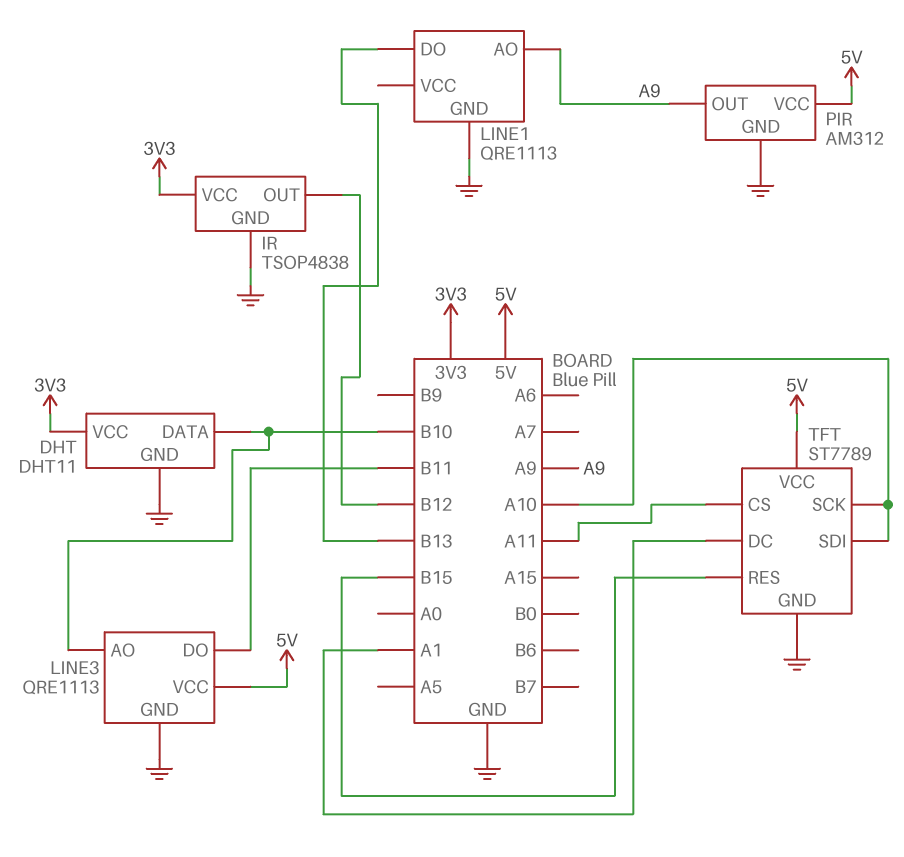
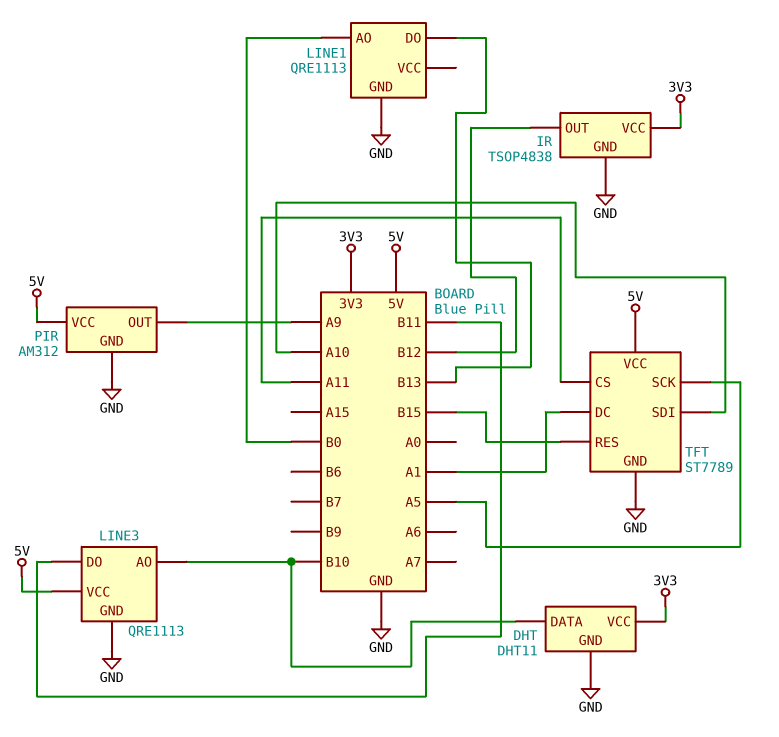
LINE1 pin AO: A9 -> B0
TFT pin SCK: A10 -> A5

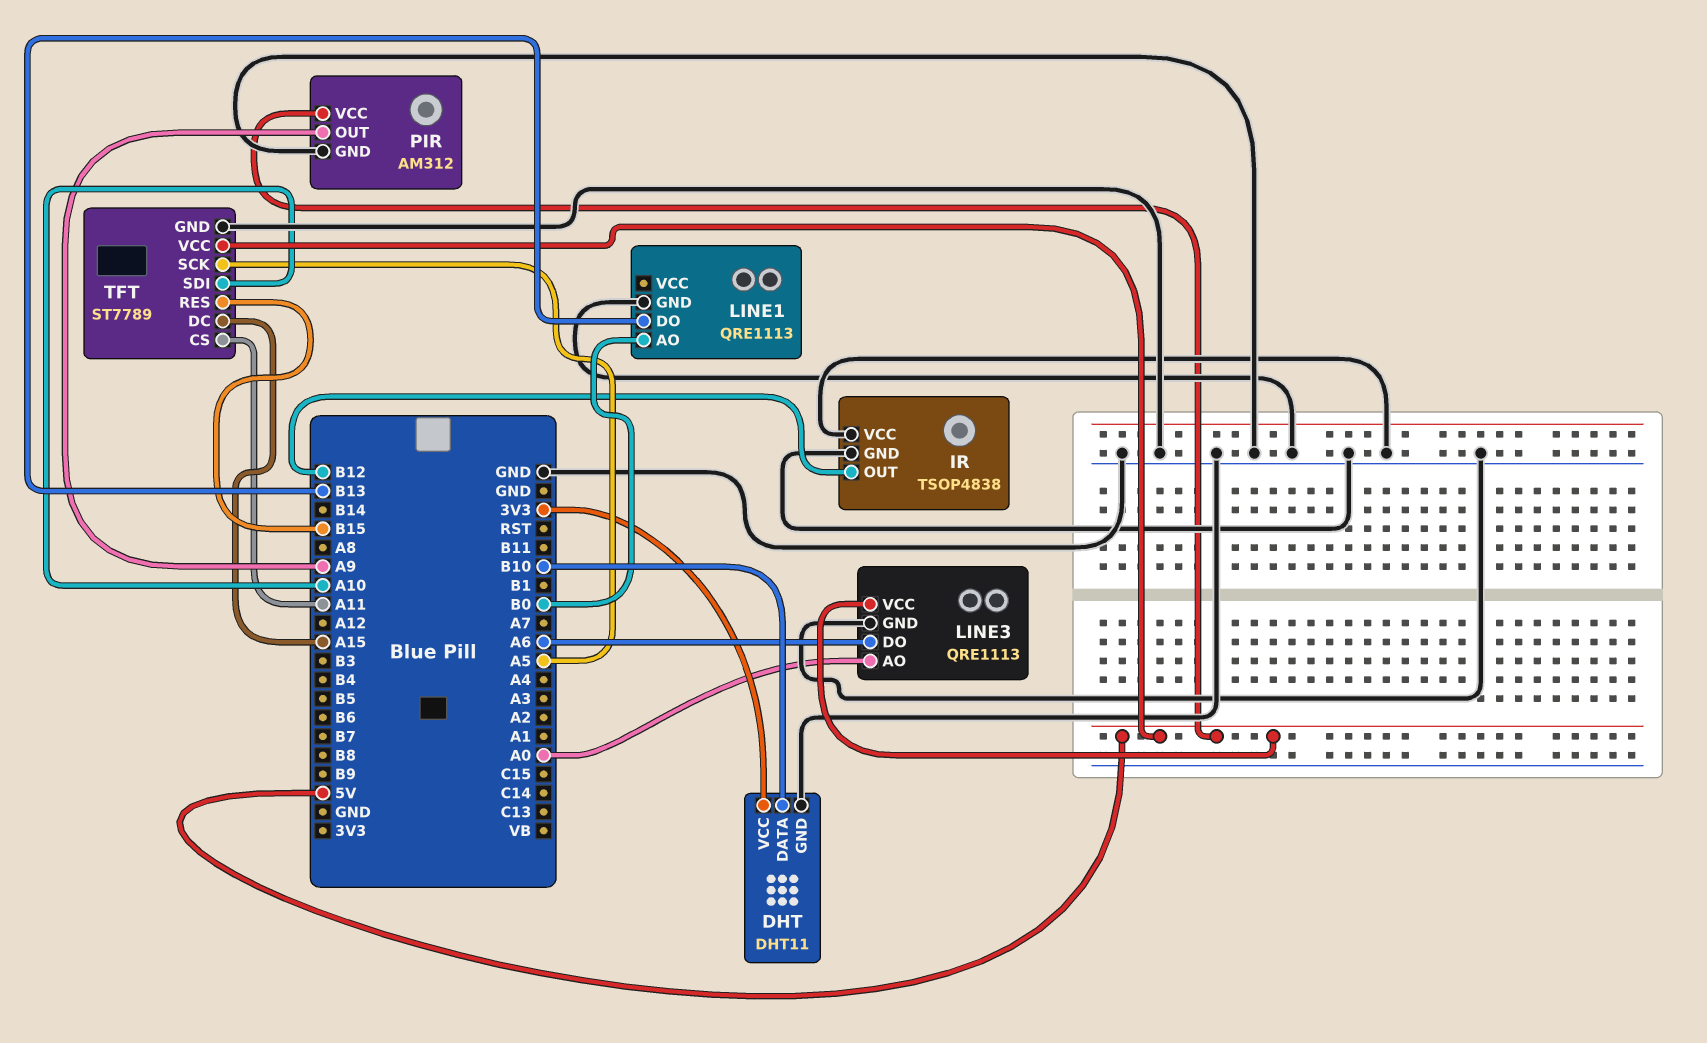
IR pin VCC: 3V3 -> GND
LINE3 pin AO: B10 -> A0
LINE3 pin DO: B11 -> A6
TFT pin DC: A1 -> A15

